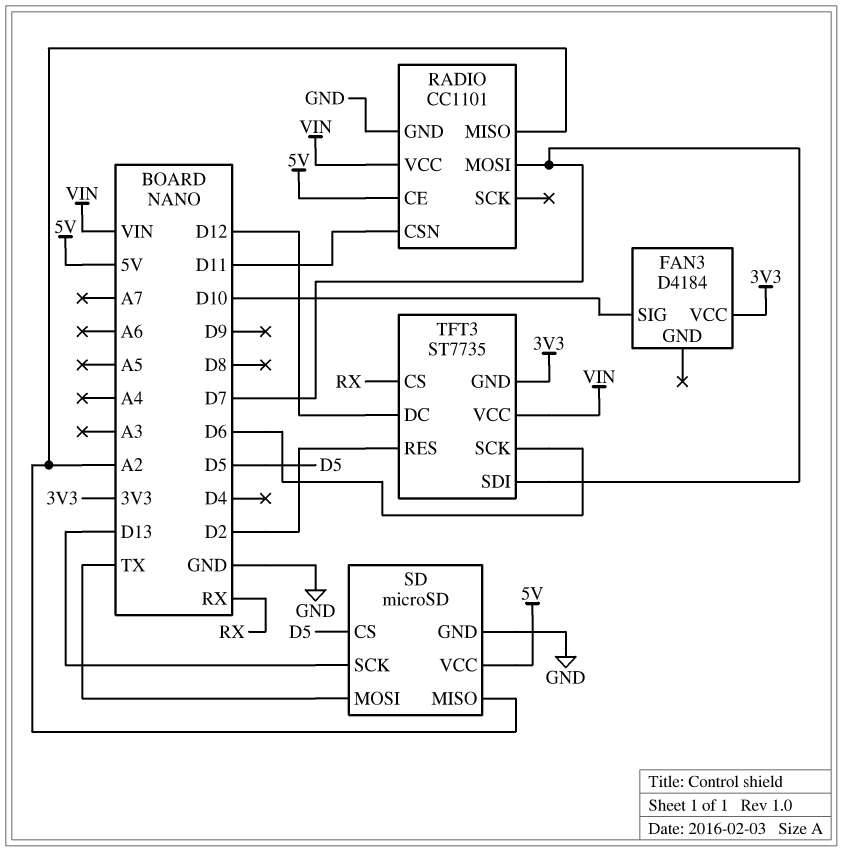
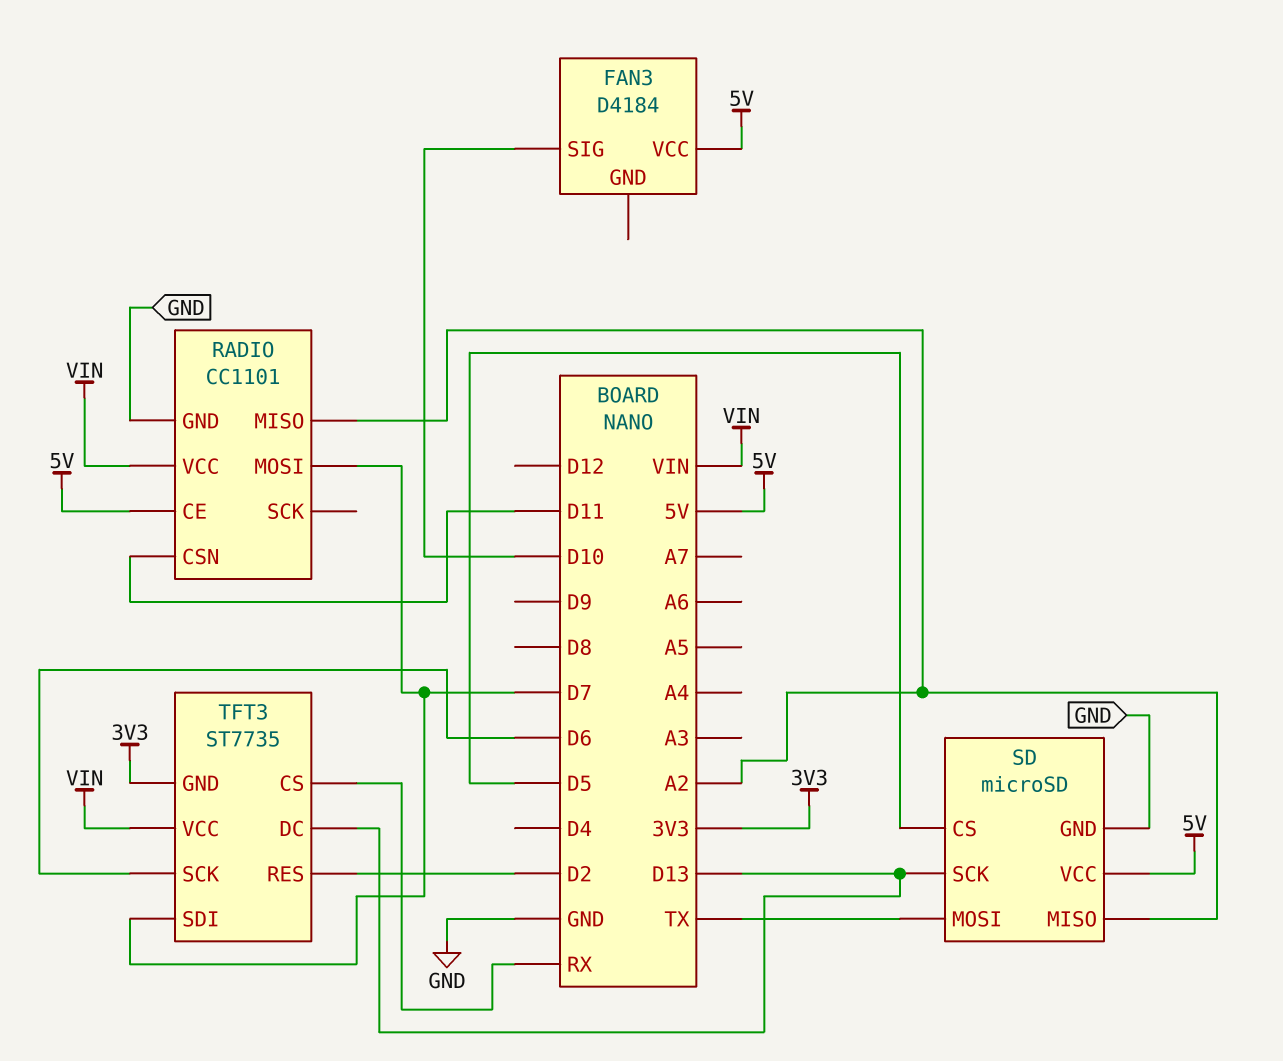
FAN3 pin VCC: 3V3 -> 5V
TFT3 pin DC: D12 -> D13

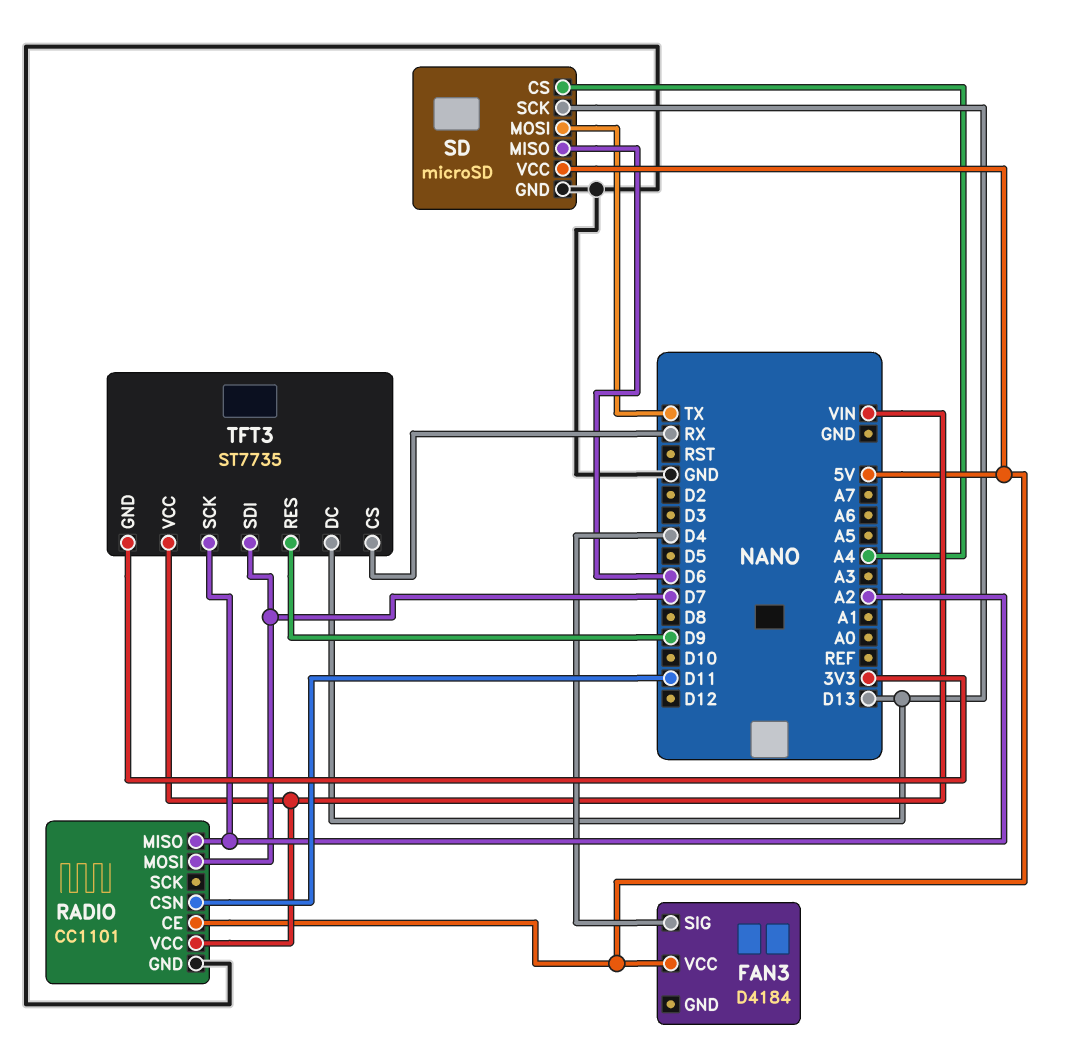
FAN3 pin SIG: D10 -> D4
SD pin CS: D5 -> A4
SD pin MISO: A2 -> D6
TFT3 pin RES: D2 -> D9
TFT3 pin SCK: D6 -> A2

